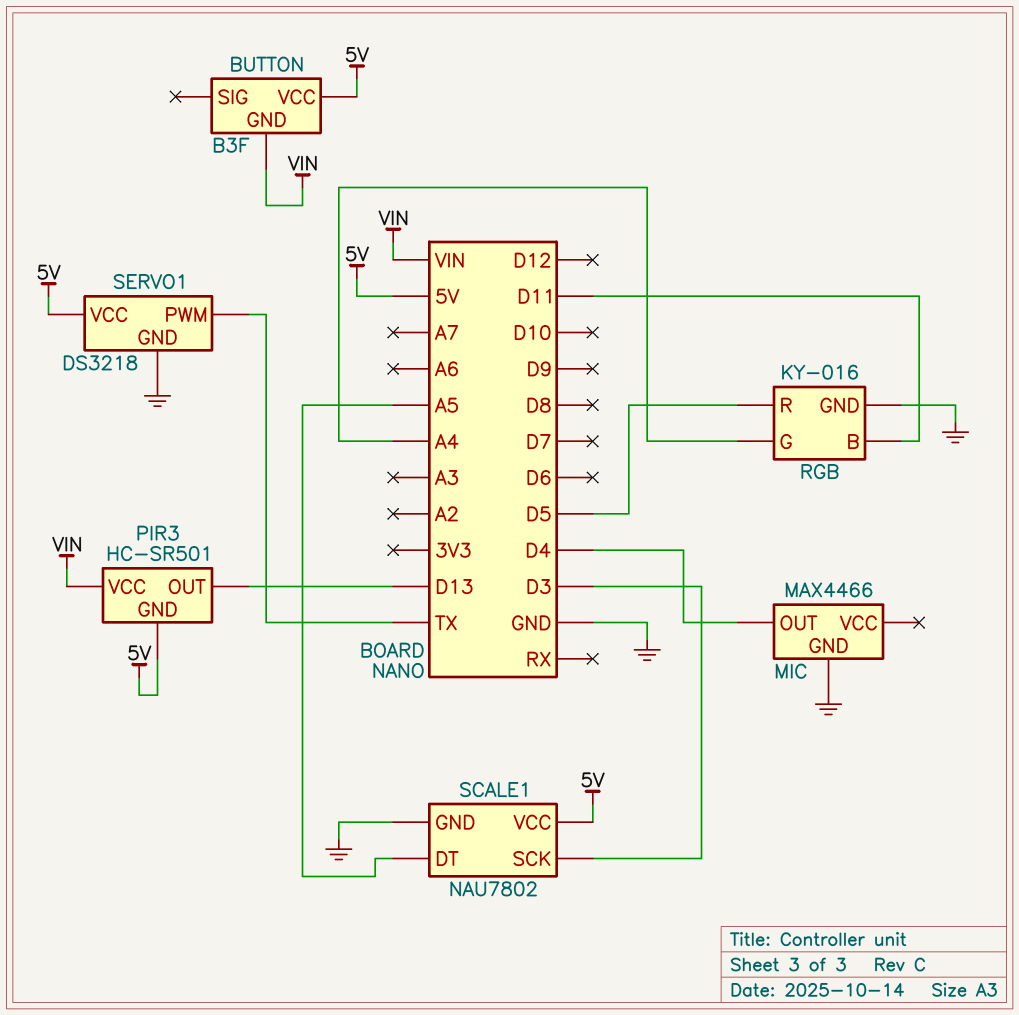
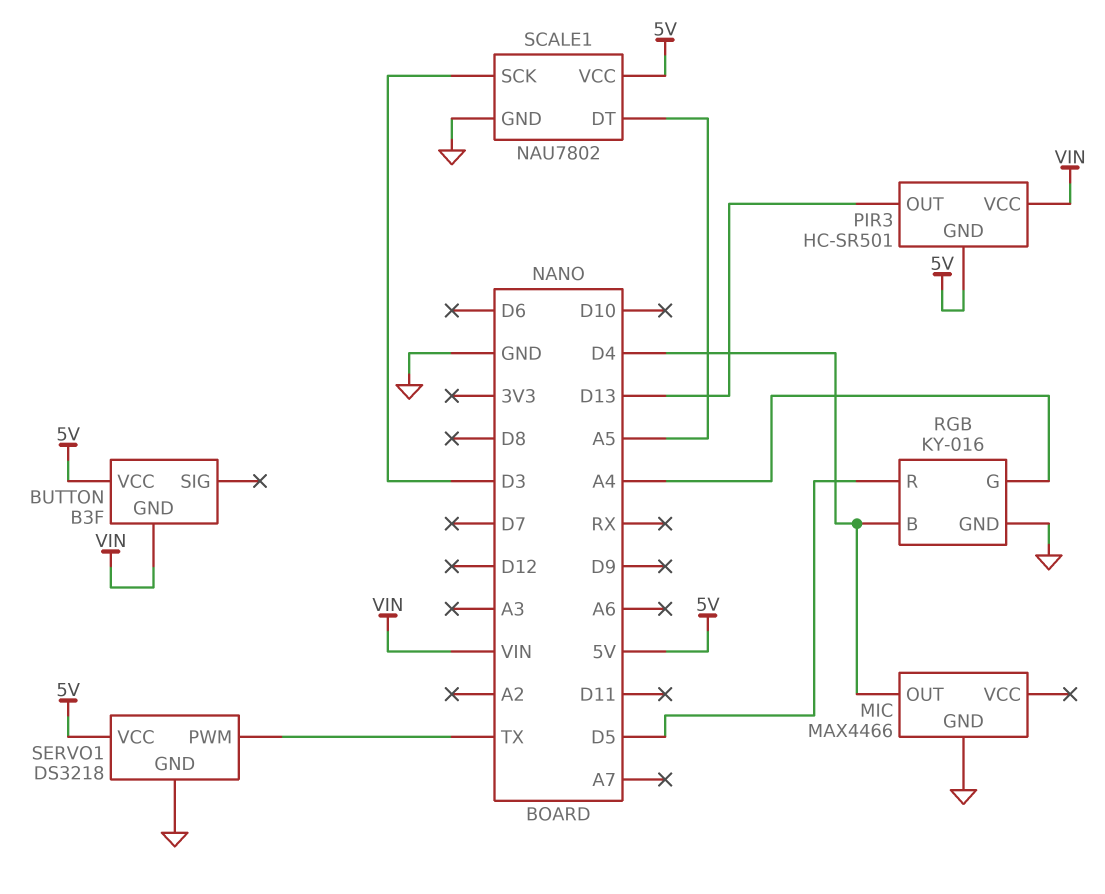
RGB pin B: D11 -> D4

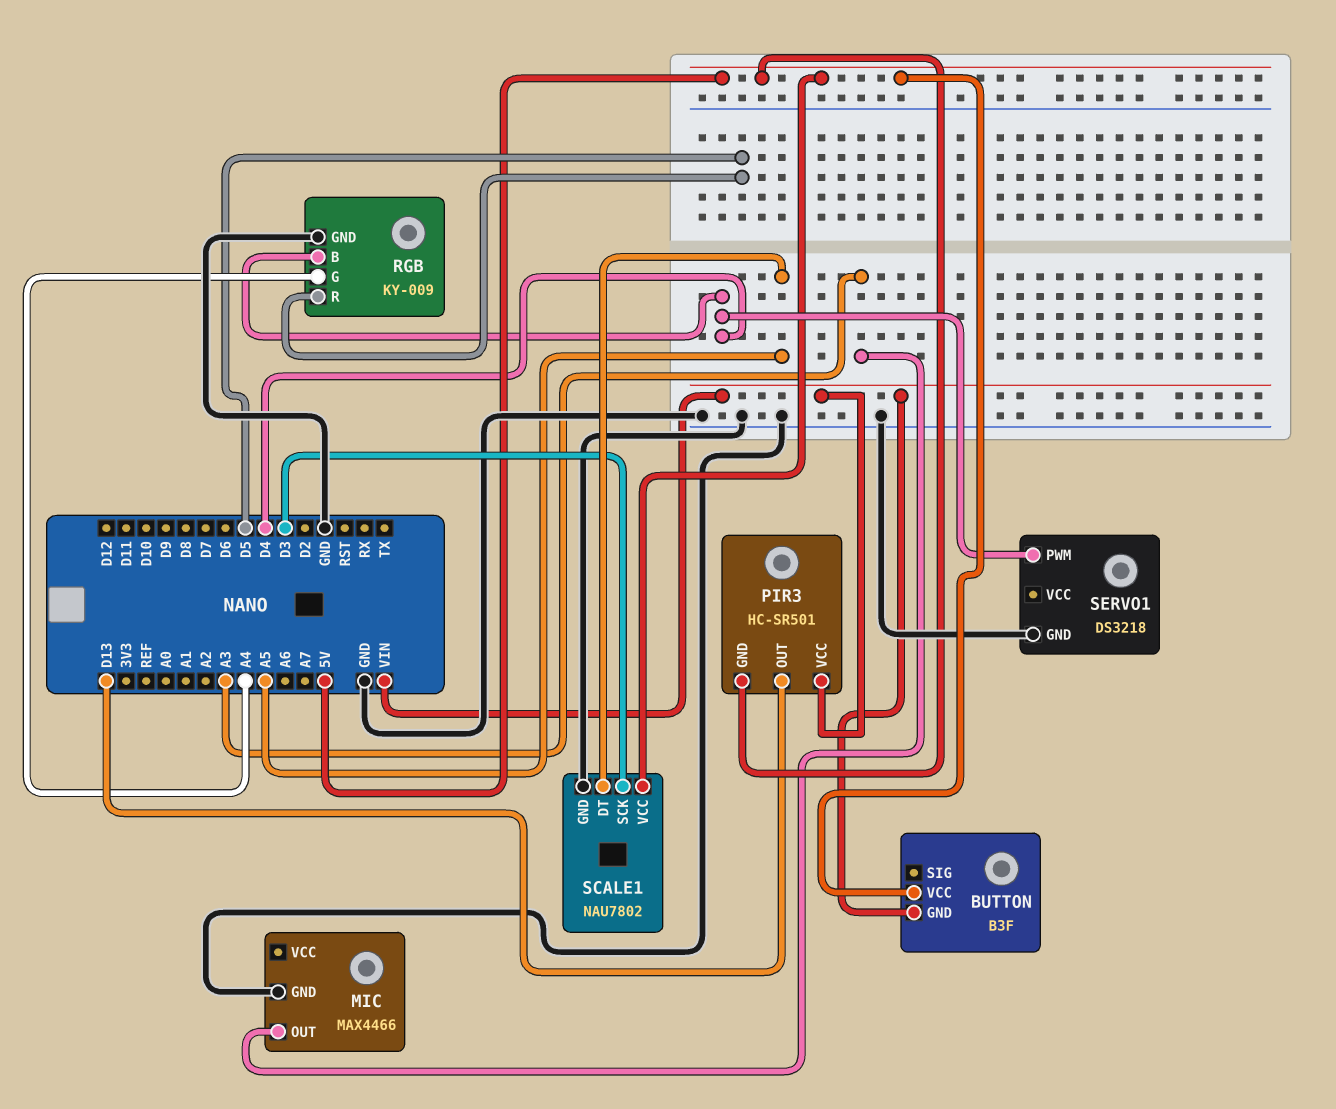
MIC pin OUT: D4 -> A3
RGB: KY-016 -> KY-009
SERVO1 pin PWM: TX -> D4
SERVO1 pin VCC: 5V -> none

